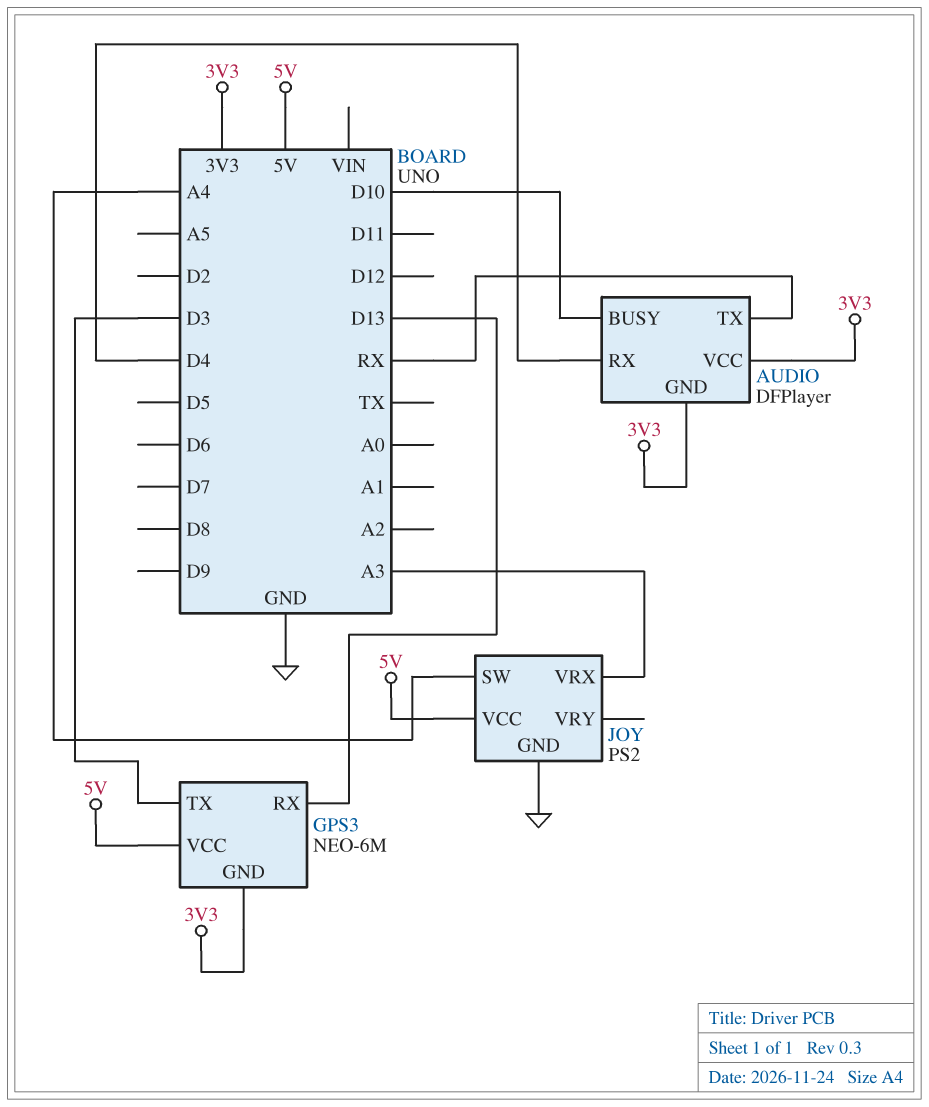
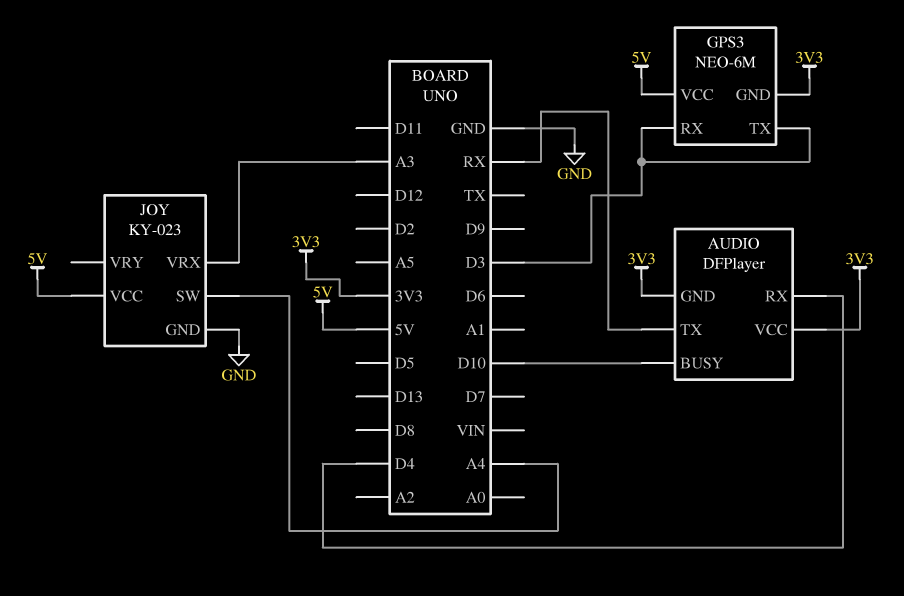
GPS3 pin RX: D13 -> D3
JOY: PS2 -> KY-023

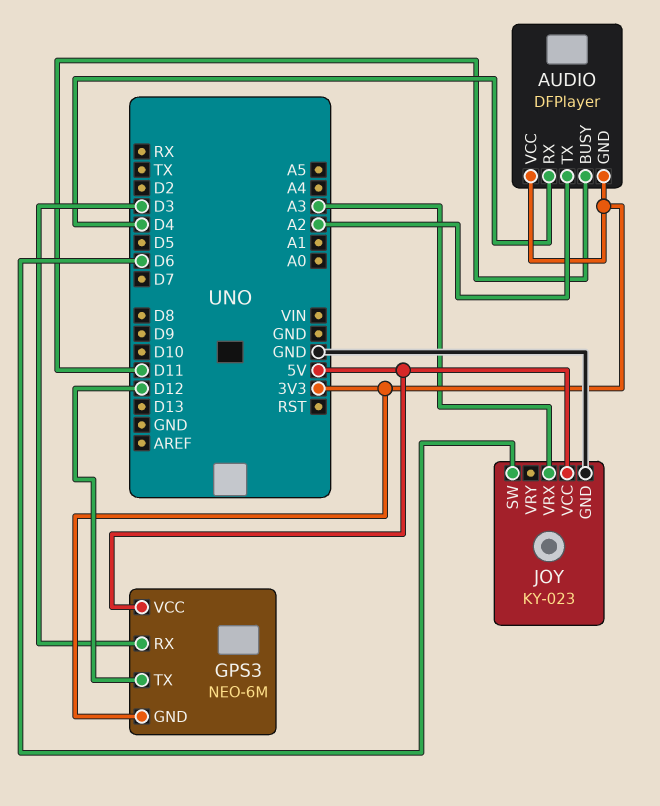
AUDIO pin BUSY: D10 -> D11
AUDIO pin TX: RX -> A2
GPS3 pin TX: D3 -> D12
JOY pin SW: A4 -> D6

